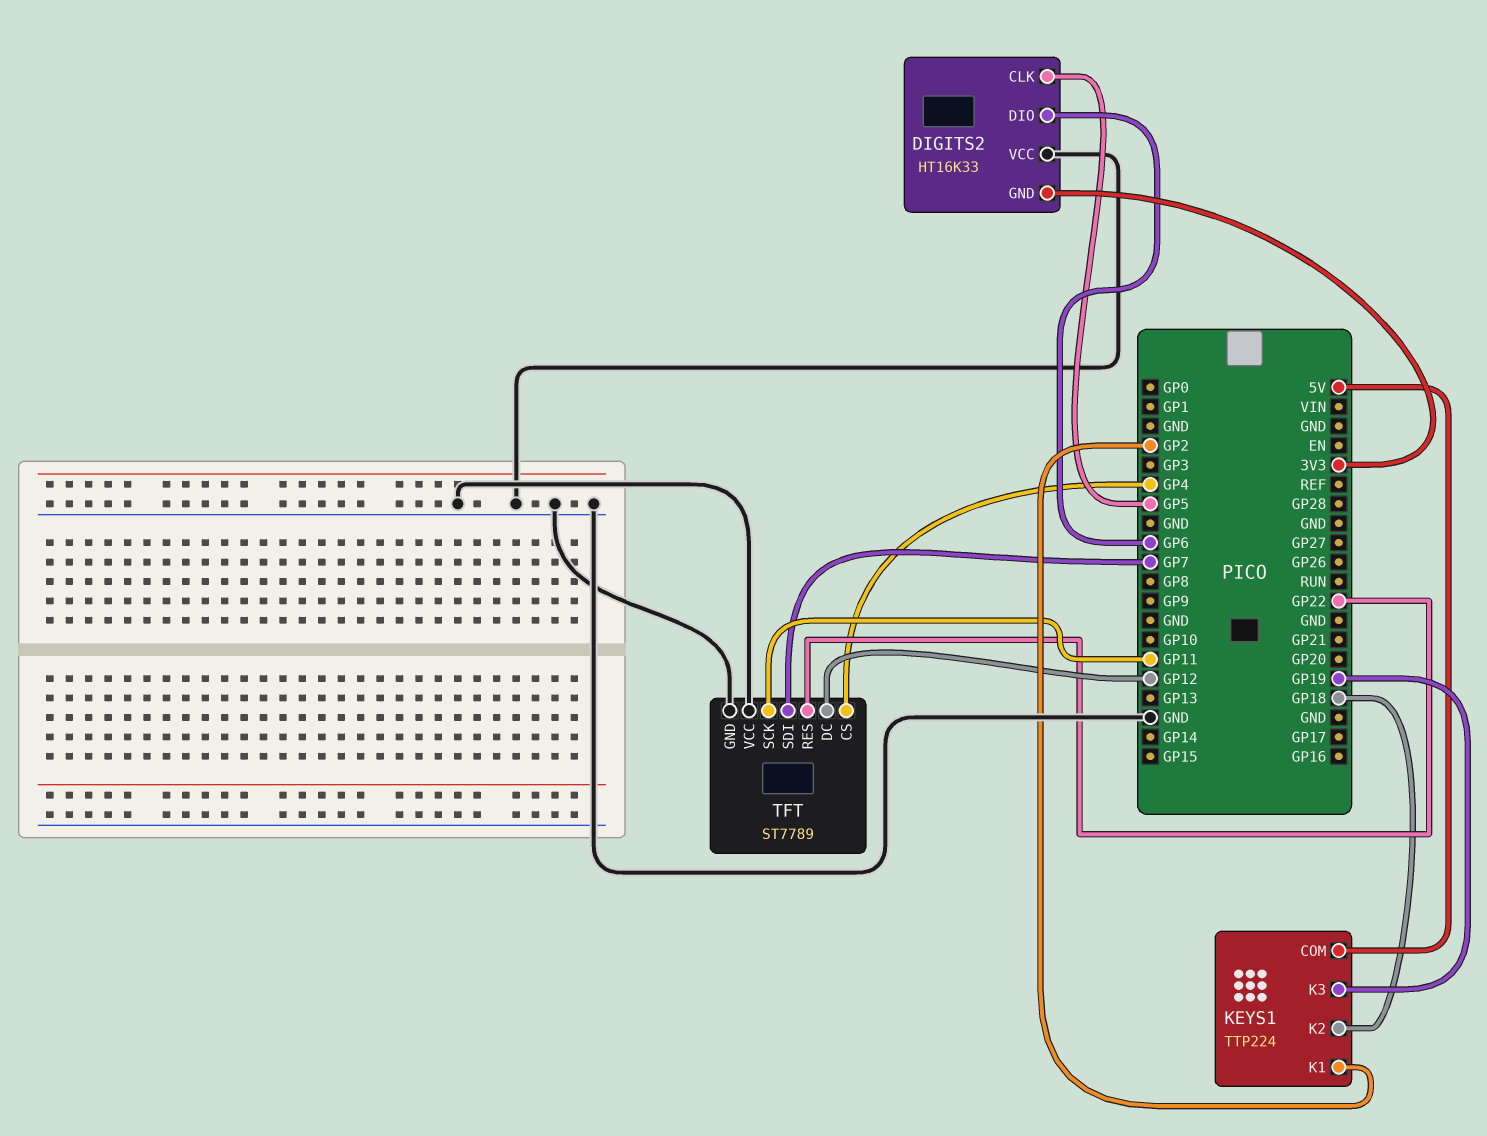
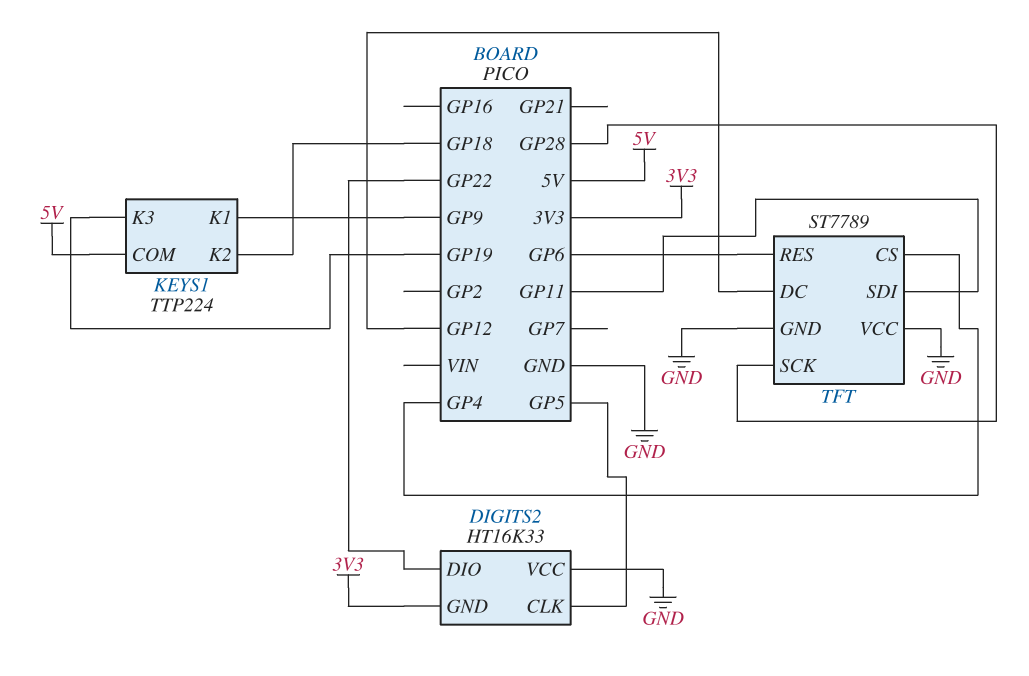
DIGITS2 pin DIO: GP6 -> GP22
KEYS1 pin K1: GP2 -> GP9
TFT pin RES: GP22 -> GP6
TFT pin SCK: GP11 -> GP28
TFT pin SDI: GP7 -> GP11

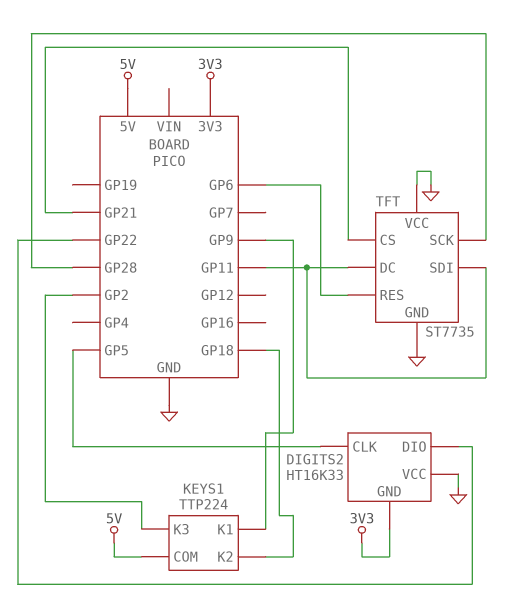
KEYS1 pin K3: GP19 -> GP2
TFT: ST7789 -> ST7735
TFT pin CS: GP4 -> GP21
TFT pin DC: GP12 -> GP11

